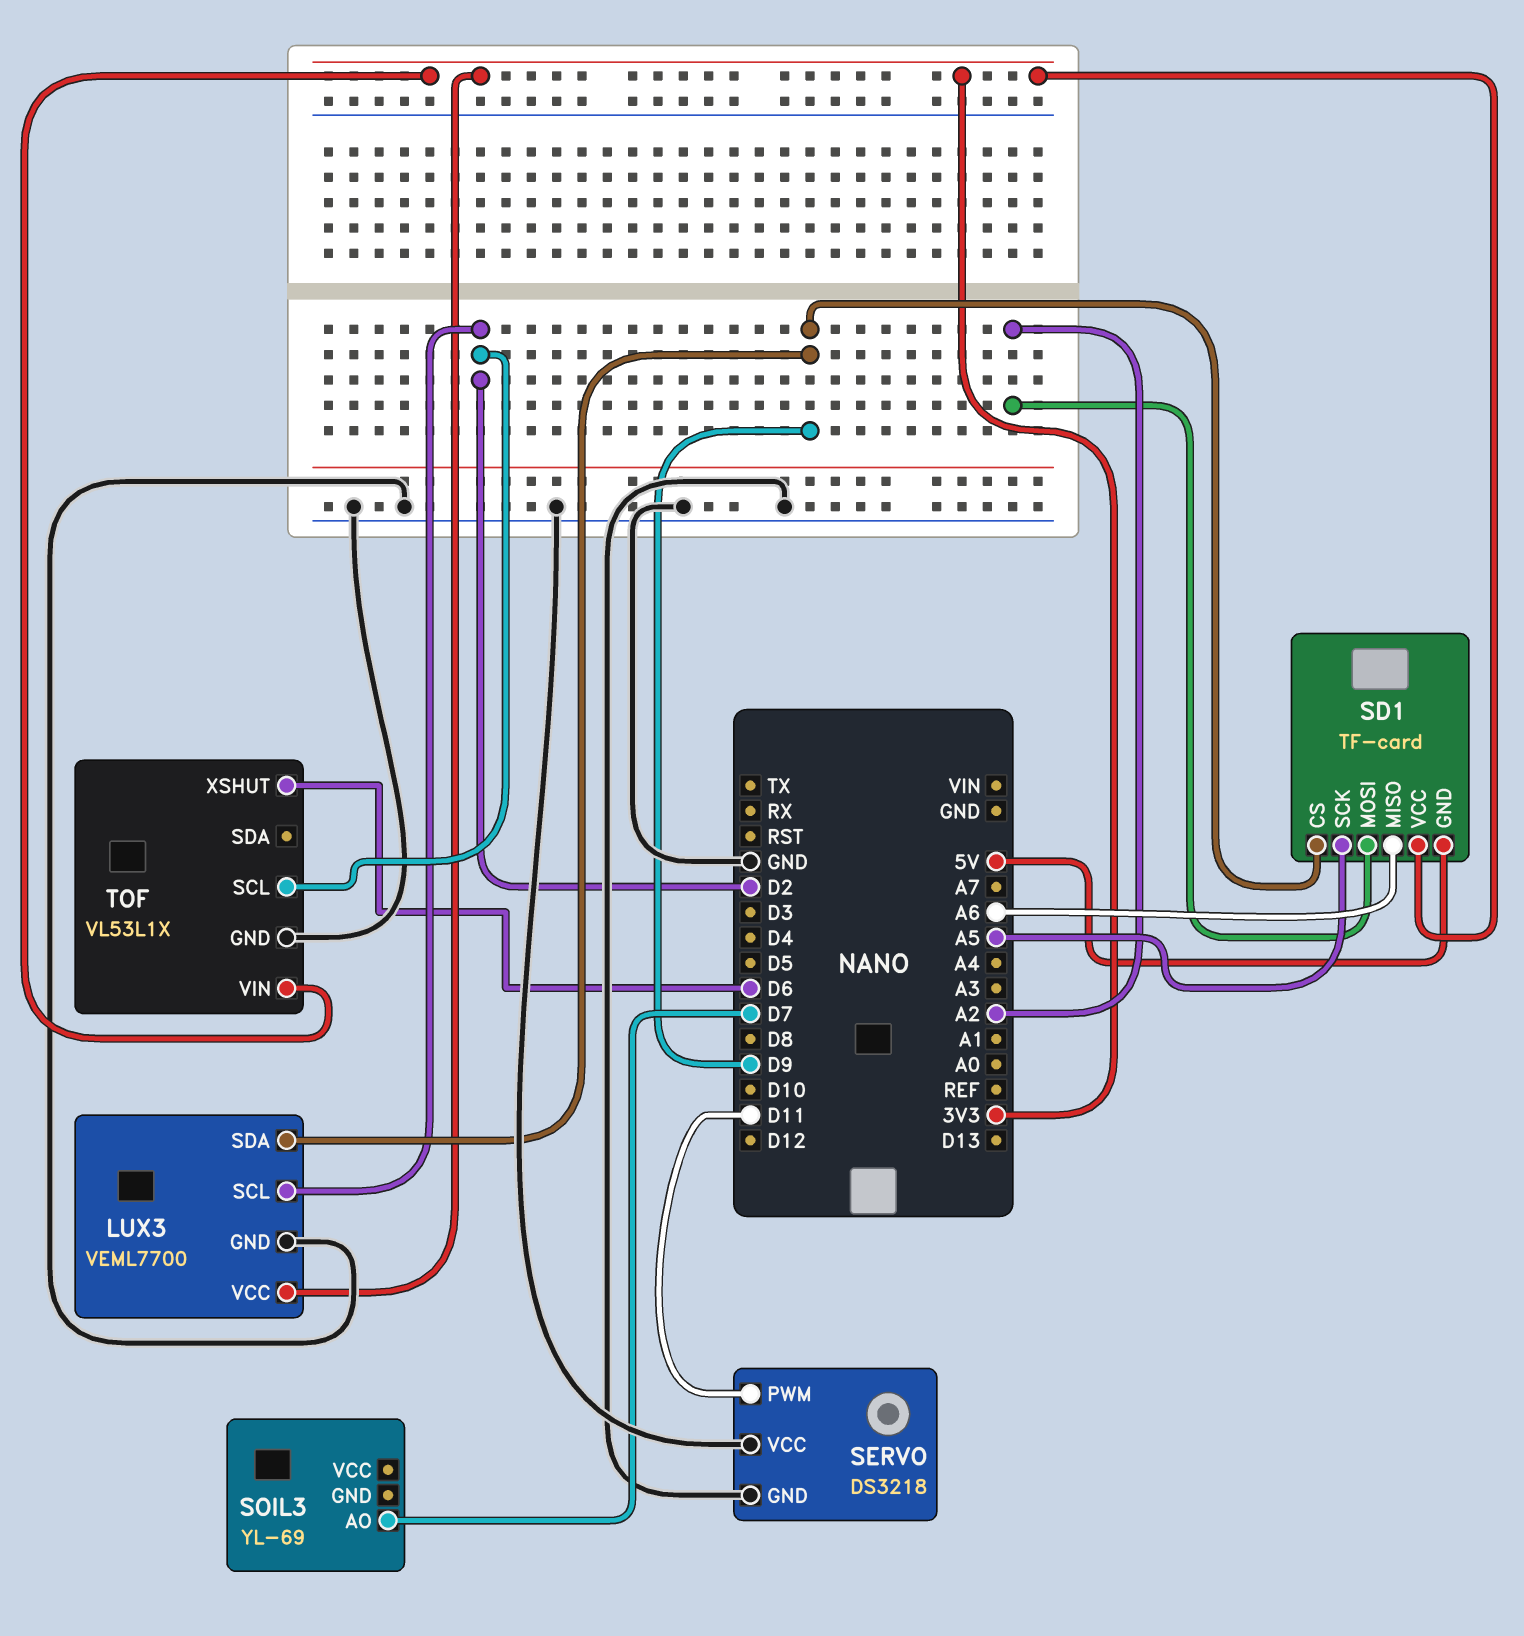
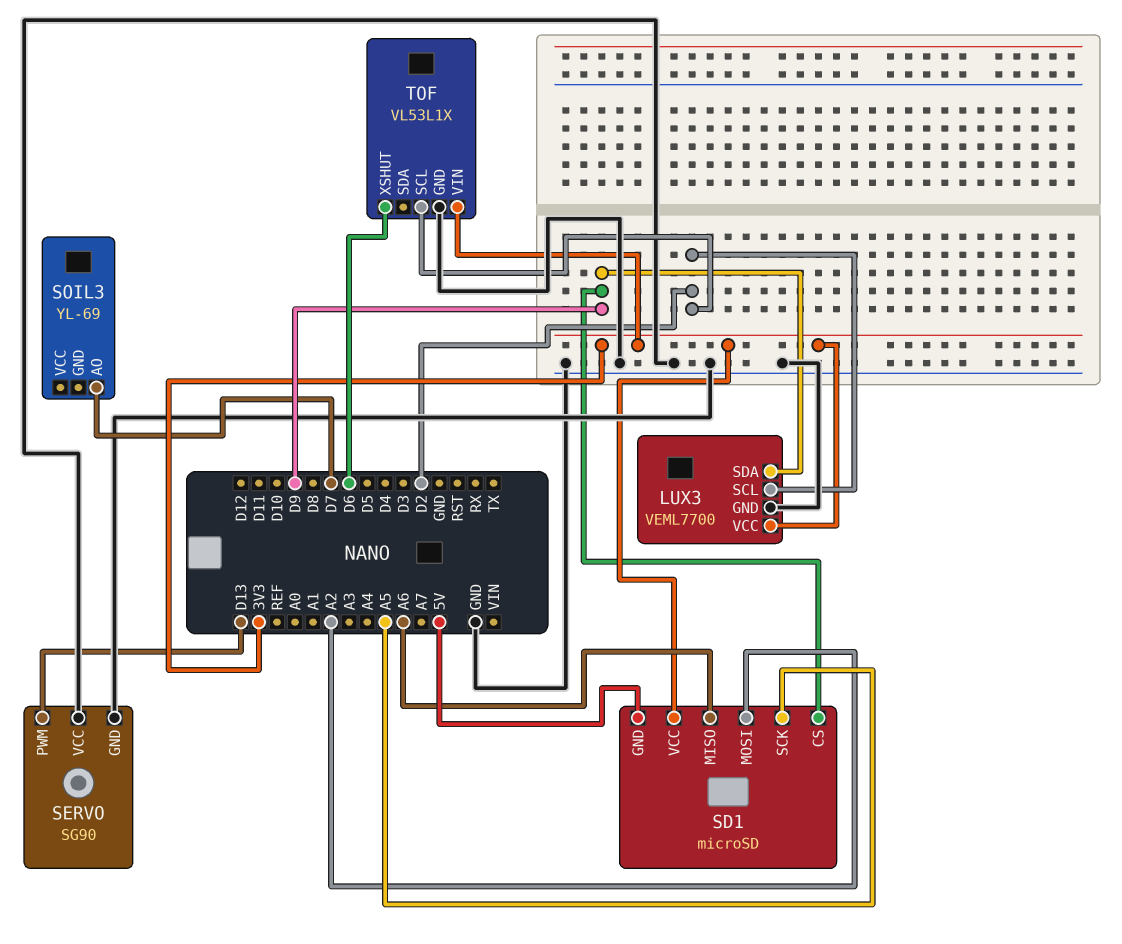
SD1: TF-card -> microSD
SERVO: DS3218 -> SG90
SERVO pin PWM: D11 -> D13

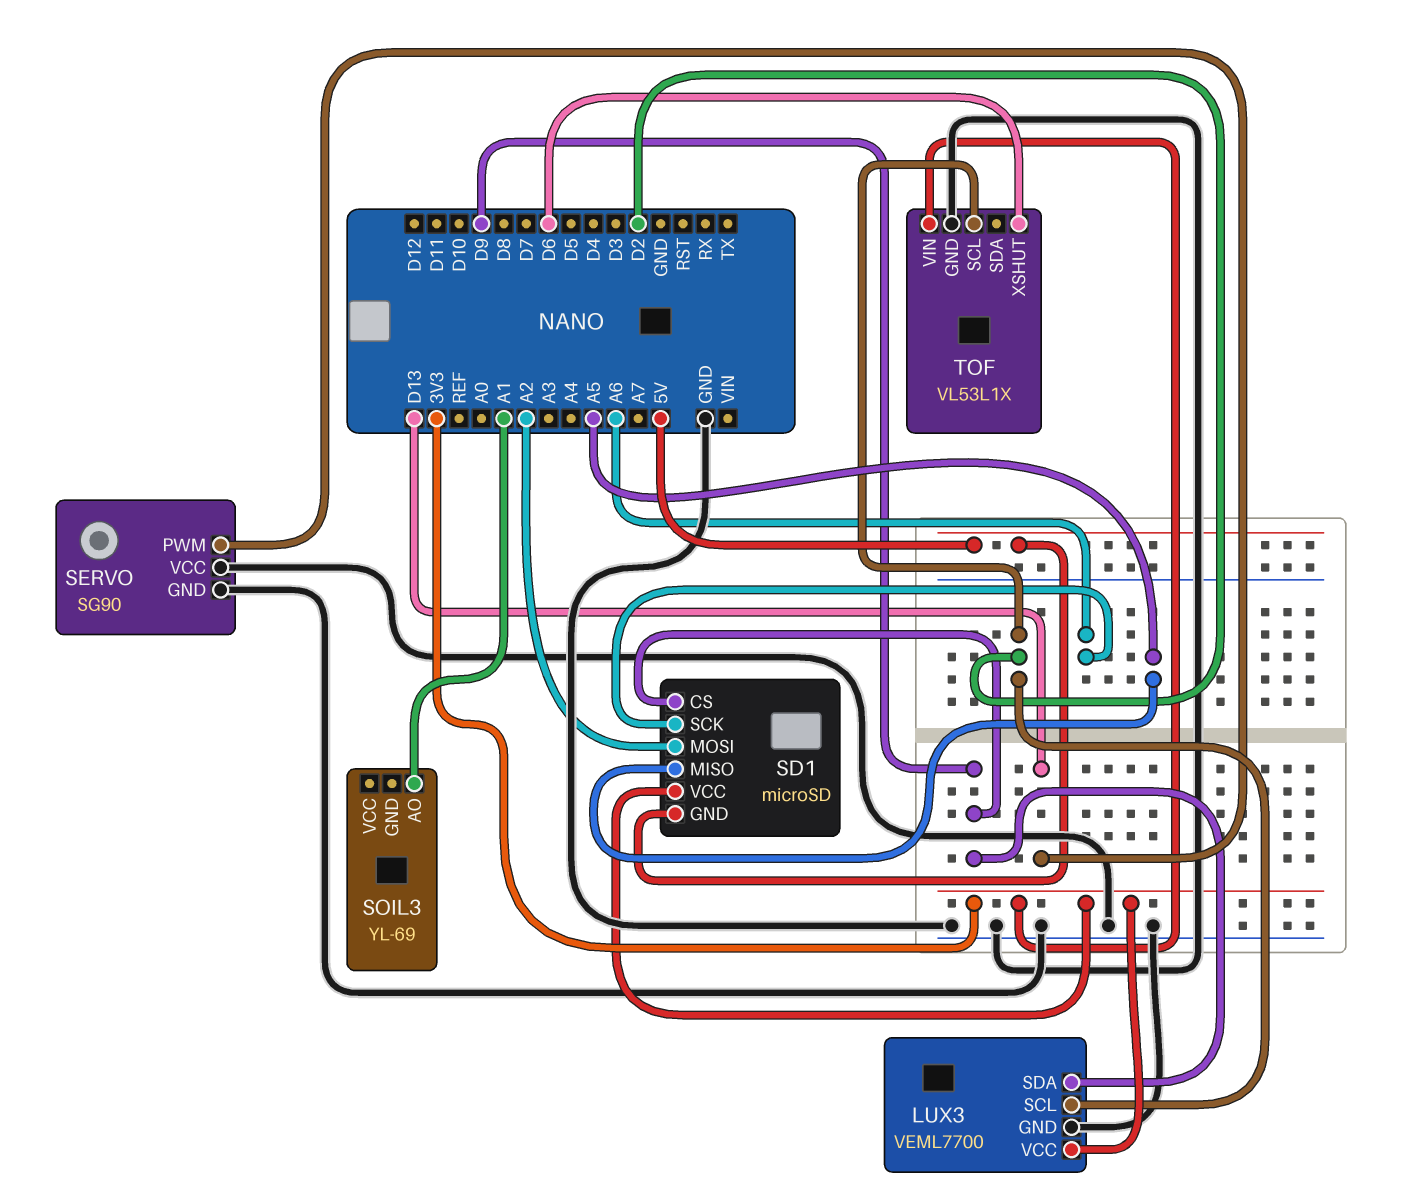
SD1 pin MISO: A6 -> A5
SD1 pin SCK: A5 -> A6
SOIL3 pin AO: D7 -> A1

